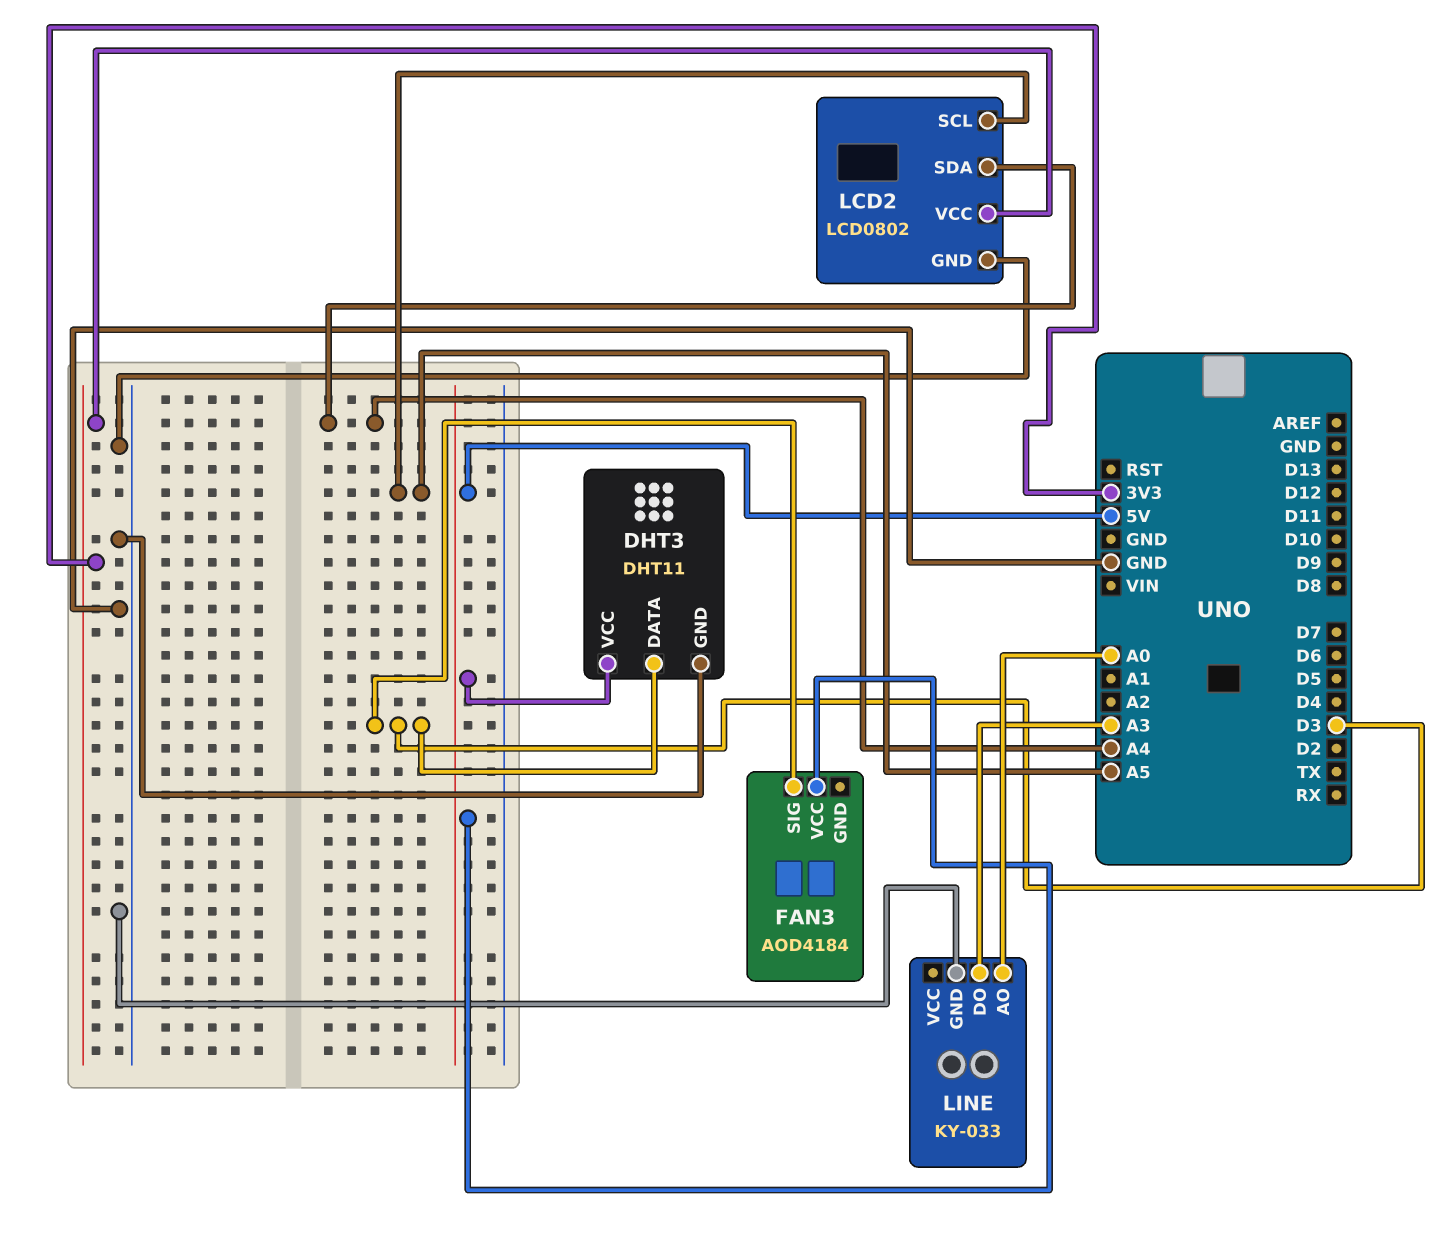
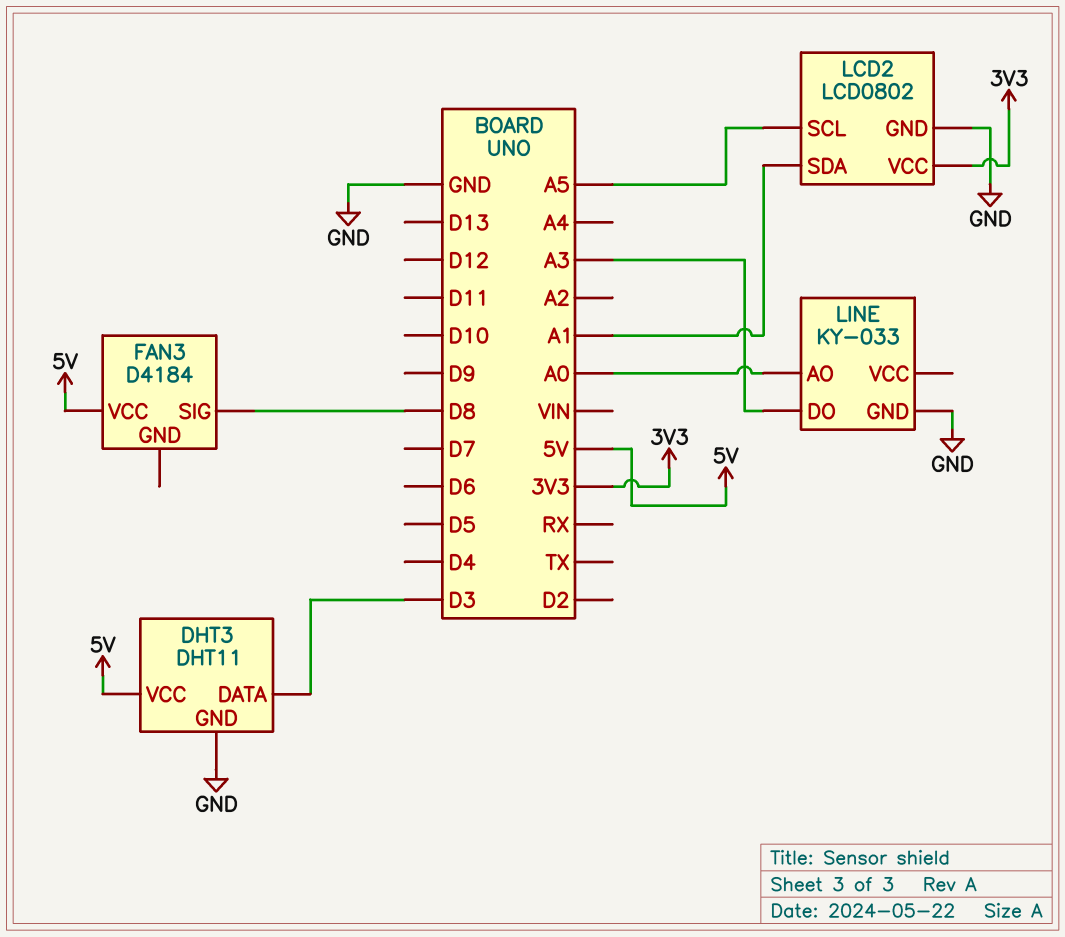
FAN3: AOD4184 -> D4184
FAN3 pin SIG: D3 -> D8
LCD2 pin SDA: A4 -> A1

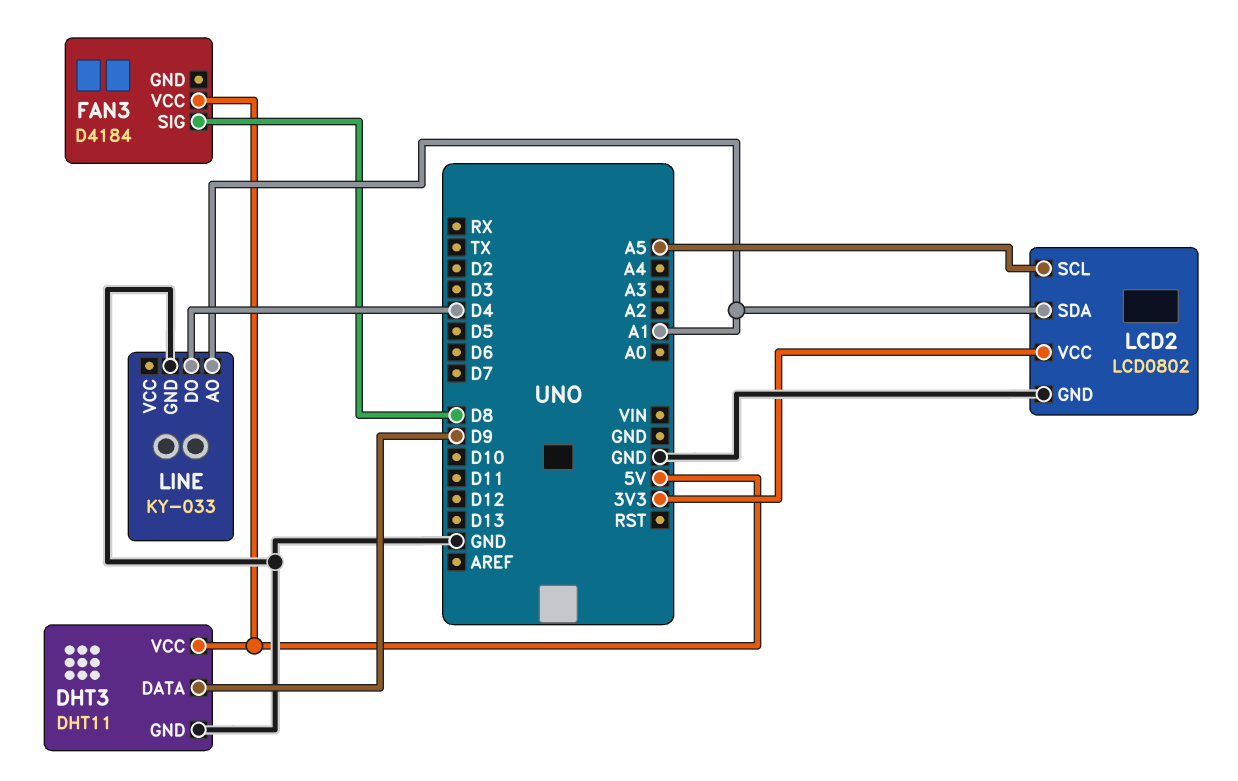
DHT3 pin DATA: D3 -> D9
LINE pin AO: A0 -> A1
LINE pin DO: A3 -> D4

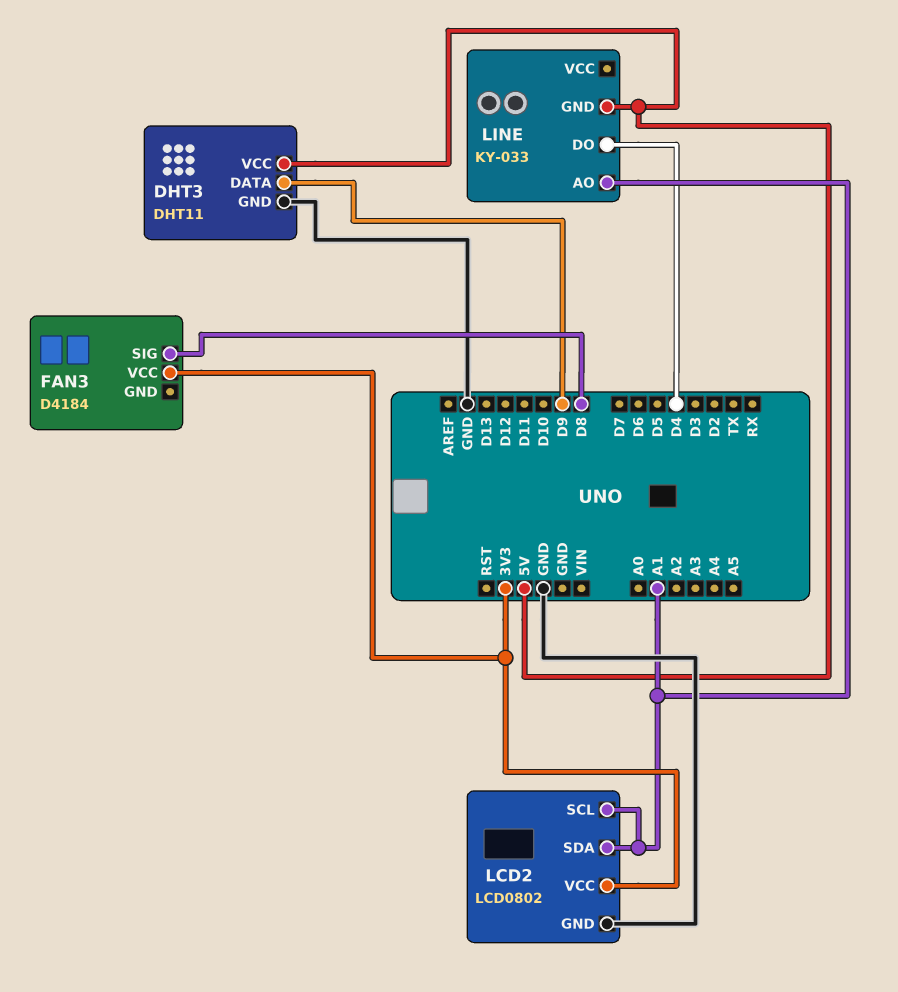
FAN3 pin VCC: 5V -> 3V3
LCD2 pin SCL: A5 -> A1
LINE pin GND: GND -> 5V

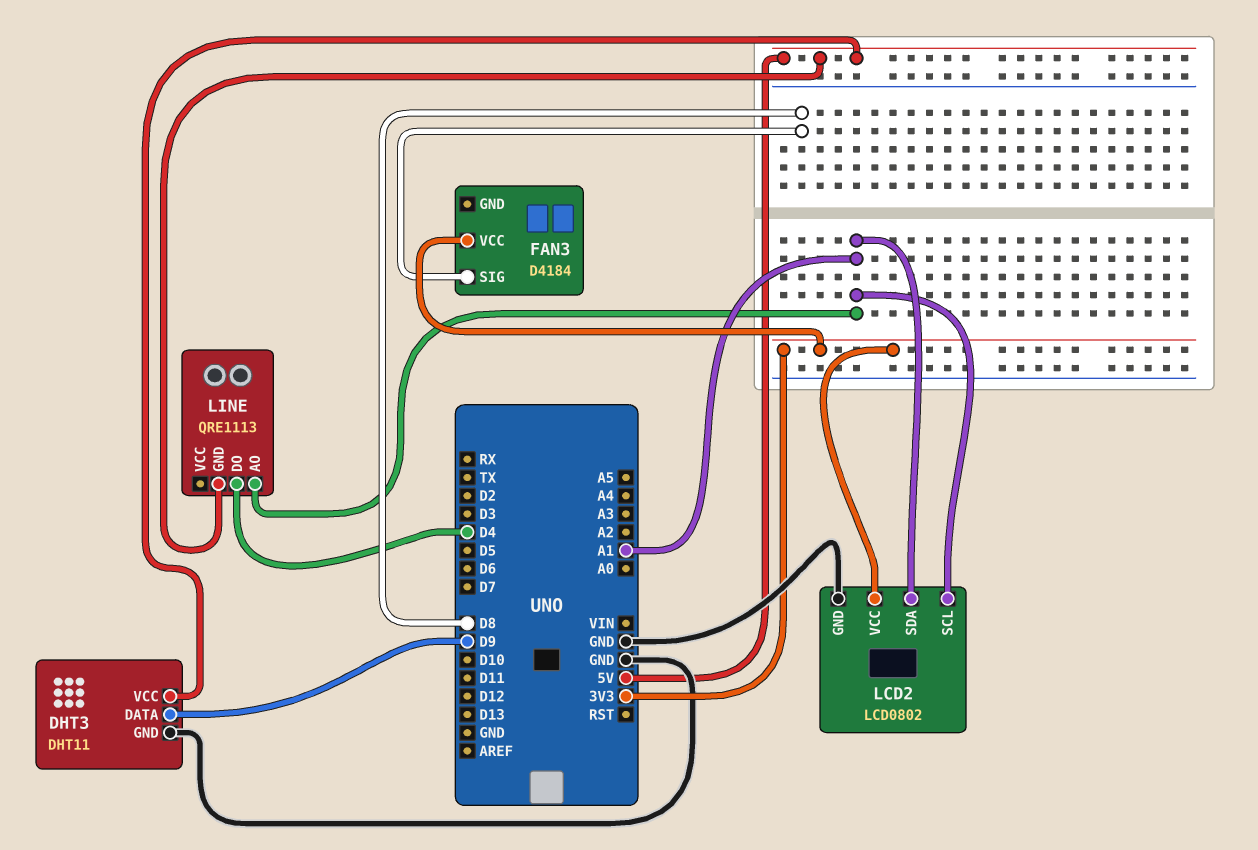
LINE: KY-033 -> QRE1113

